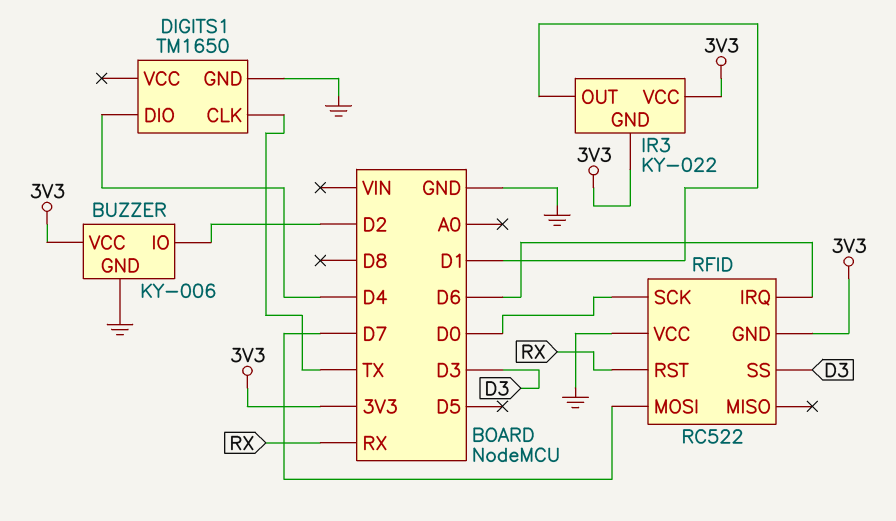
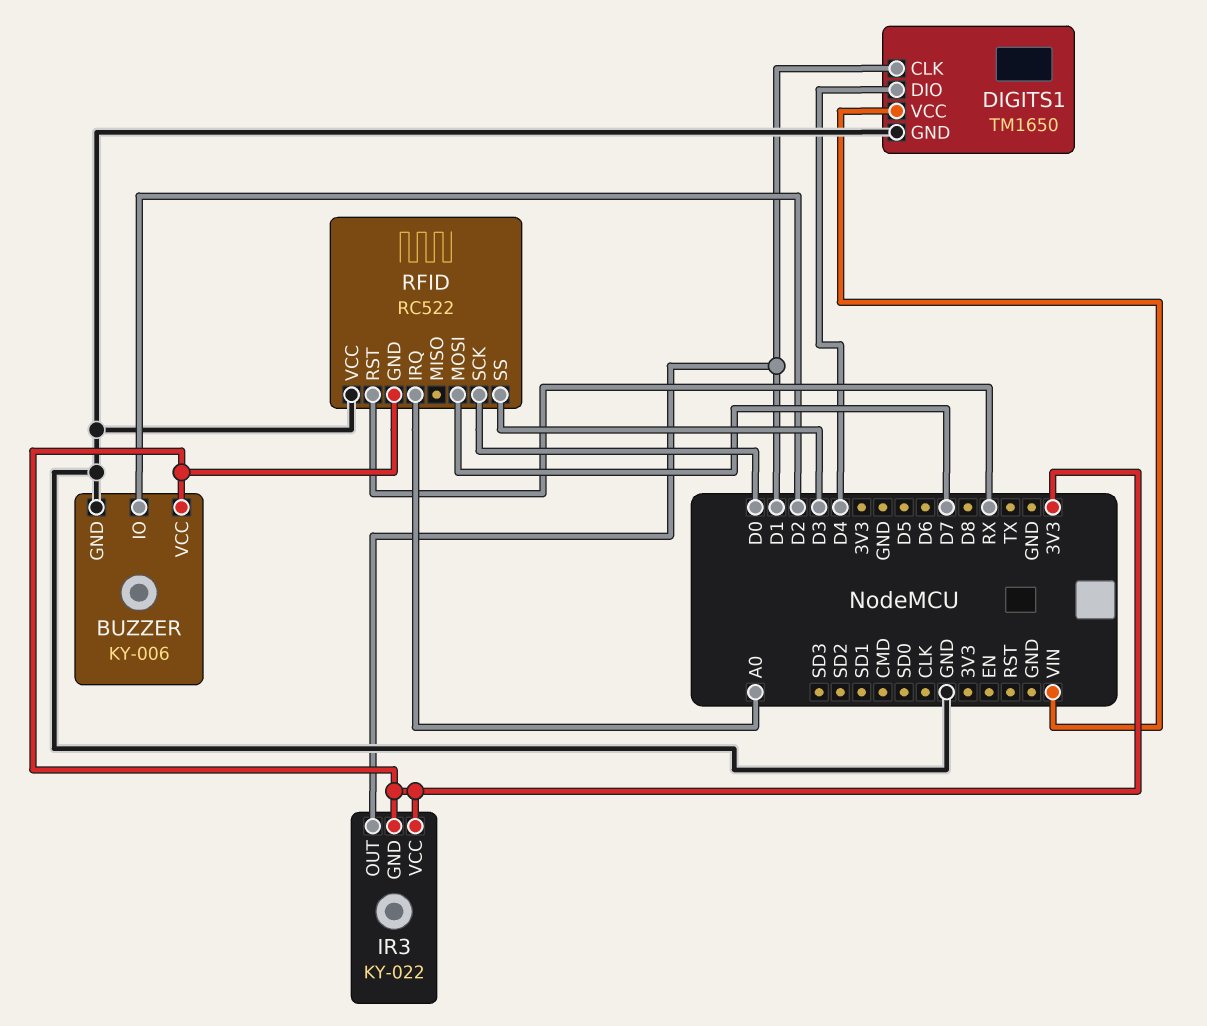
DIGITS1 pin CLK: TX -> D1
DIGITS1 pin VCC: none -> VIN
RFID pin IRQ: D6 -> A0

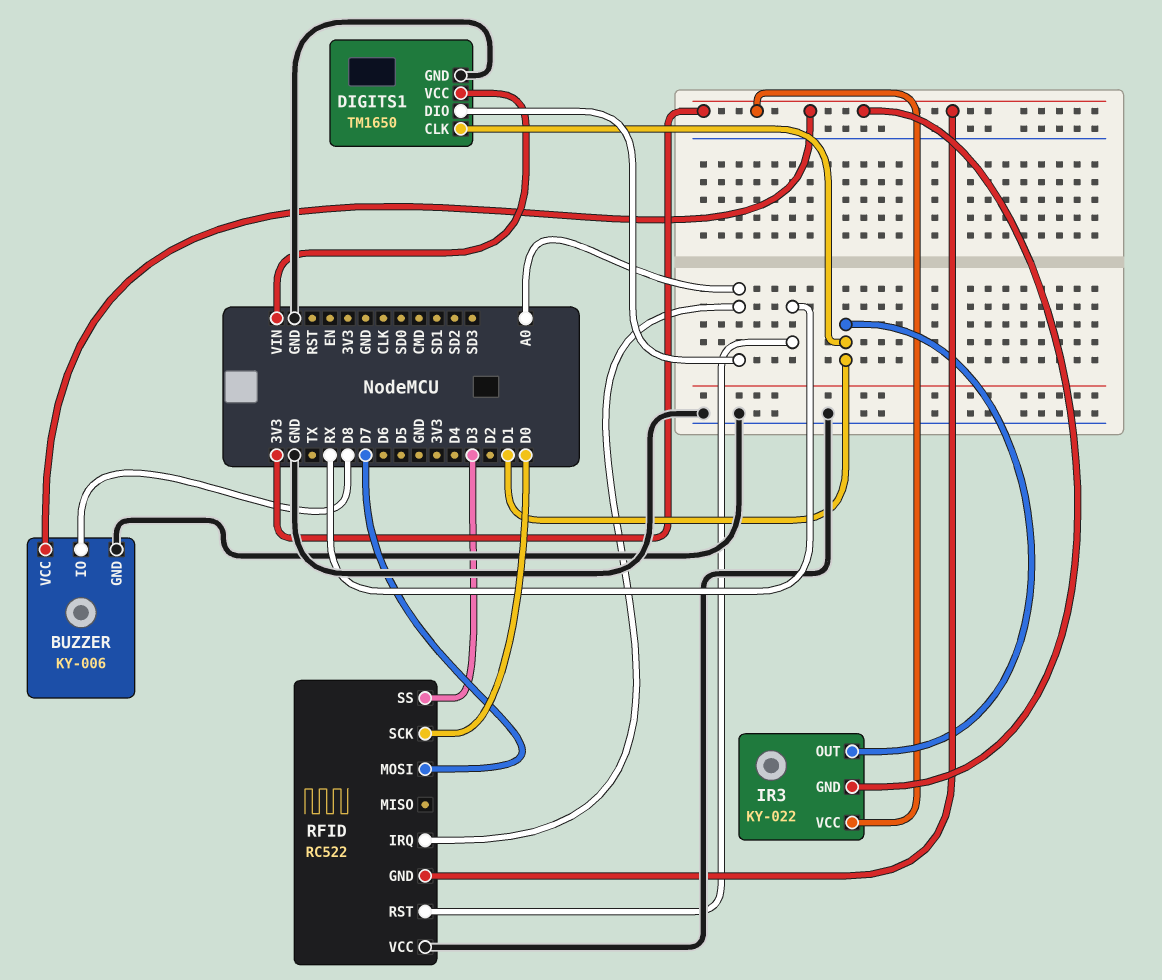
BUZZER pin IO: D2 -> D8
DIGITS1 pin DIO: D4 -> A0

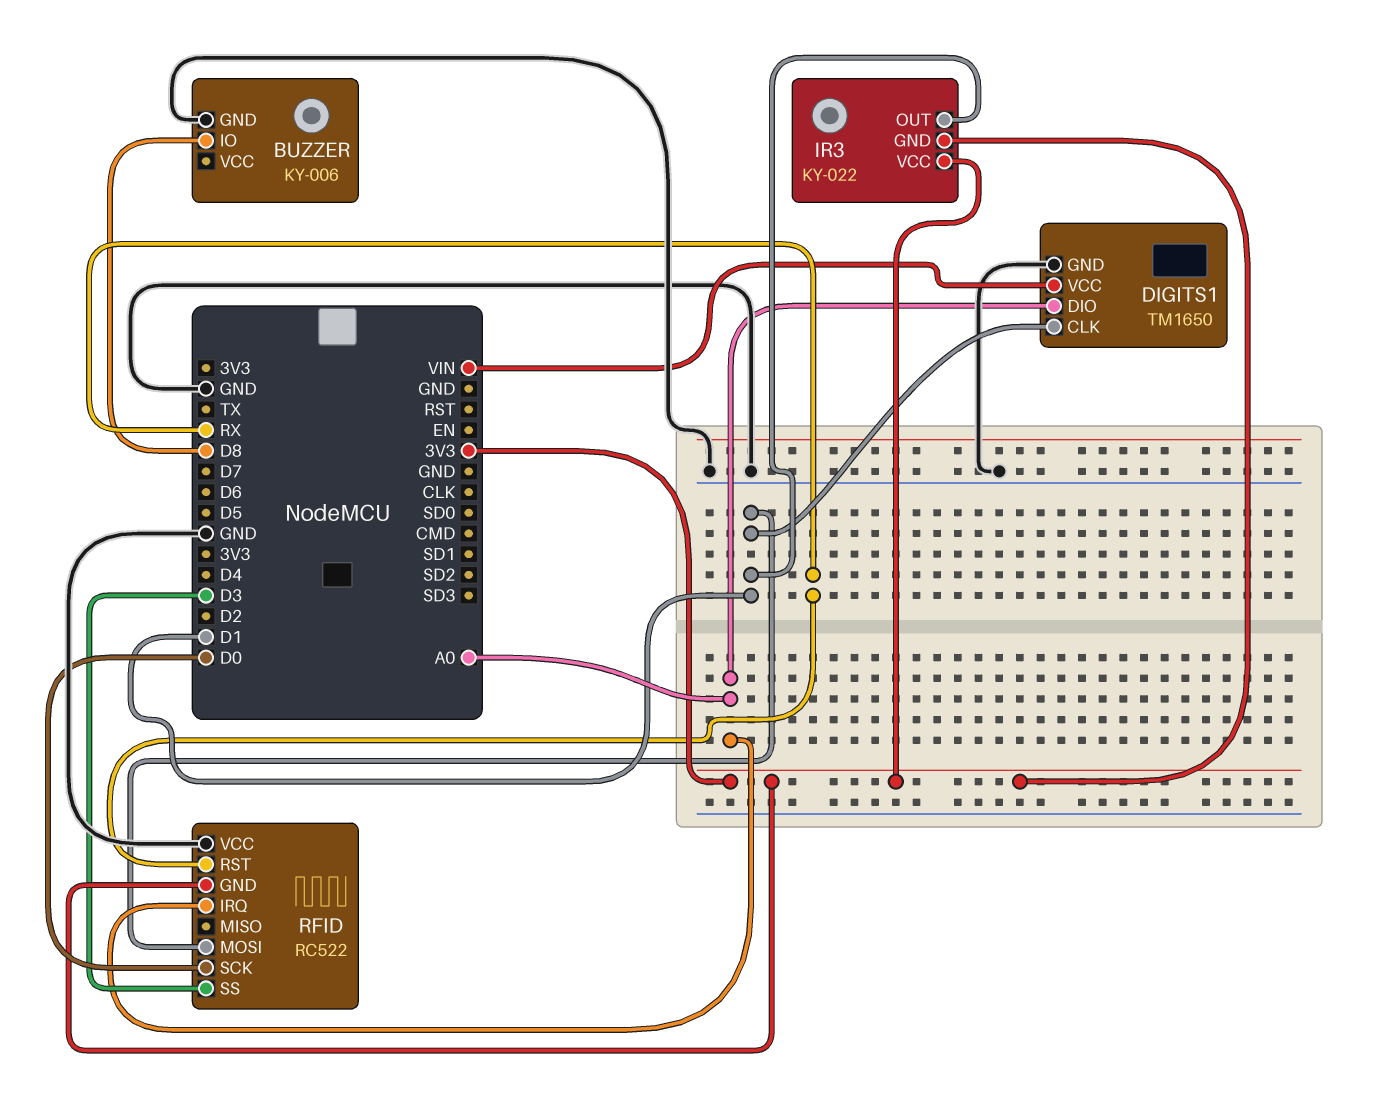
BUZZER pin VCC: 3V3 -> none
RFID pin MOSI: D7 -> D1

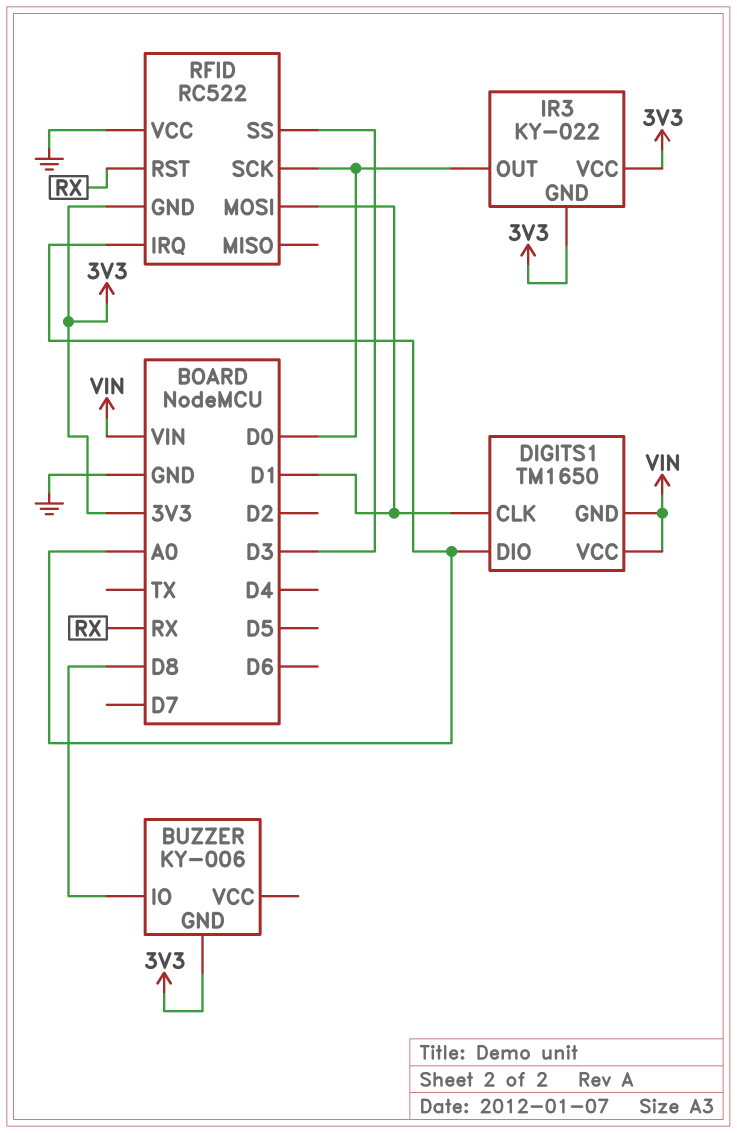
BUZZER pin GND: GND -> 3V3
DIGITS1 pin GND: GND -> VIN
IR3 pin OUT: D1 -> D0

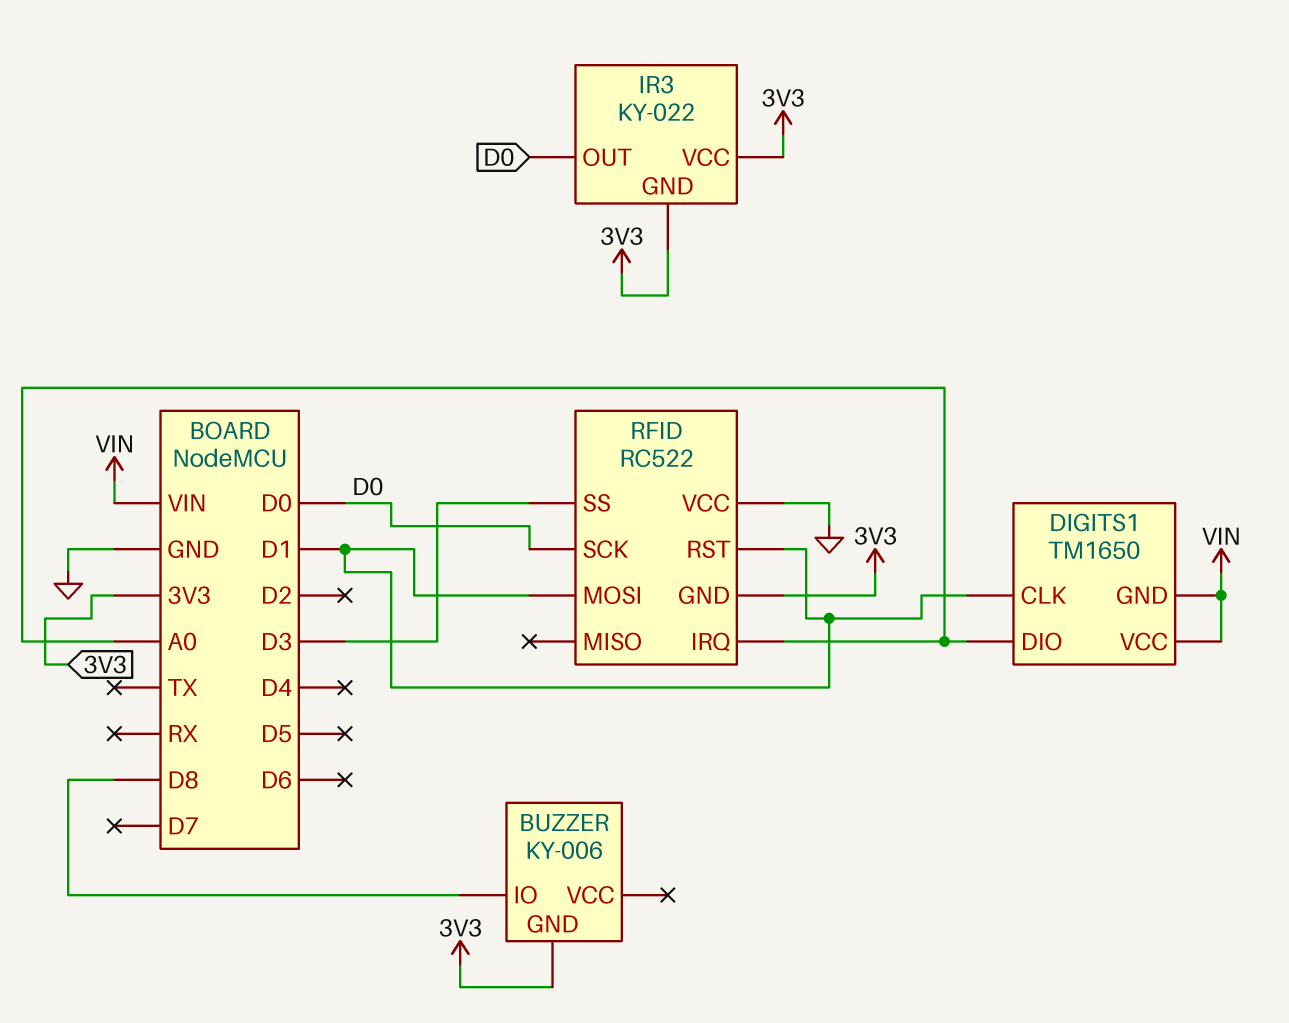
RFID pin RST: RX -> D1

